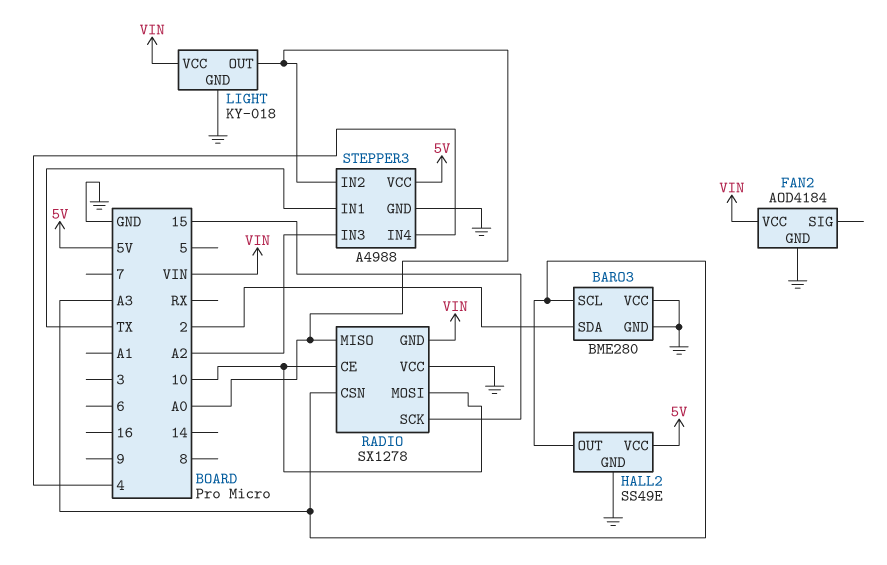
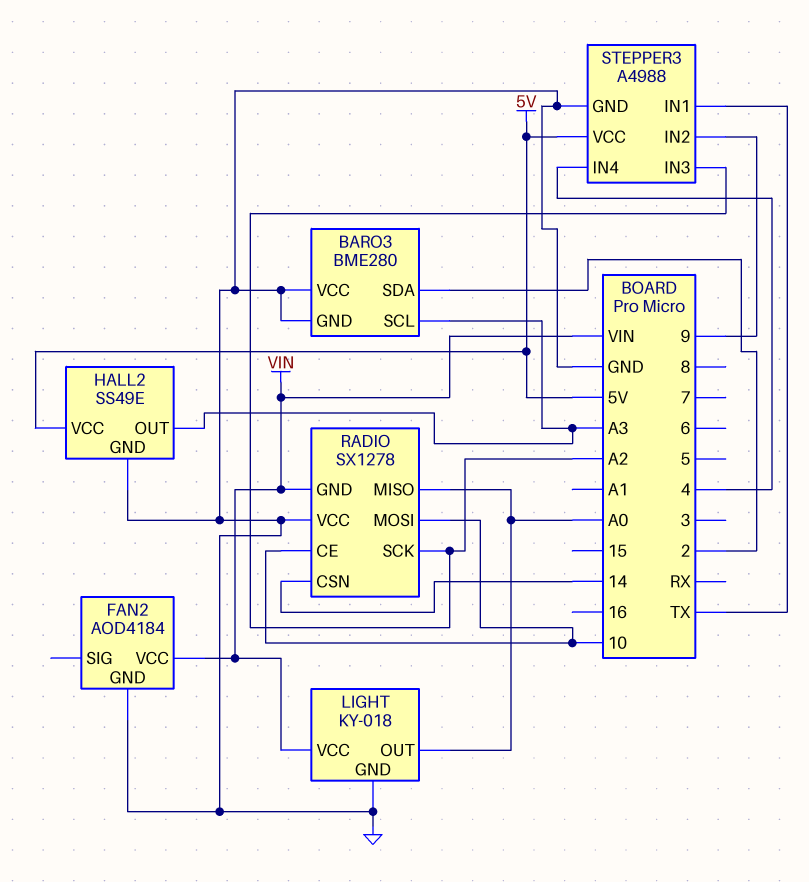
RADIO pin CSN: A3 -> 14
RADIO pin SCK: 15 -> A2
STEPPER3 pin IN2: A0 -> 9

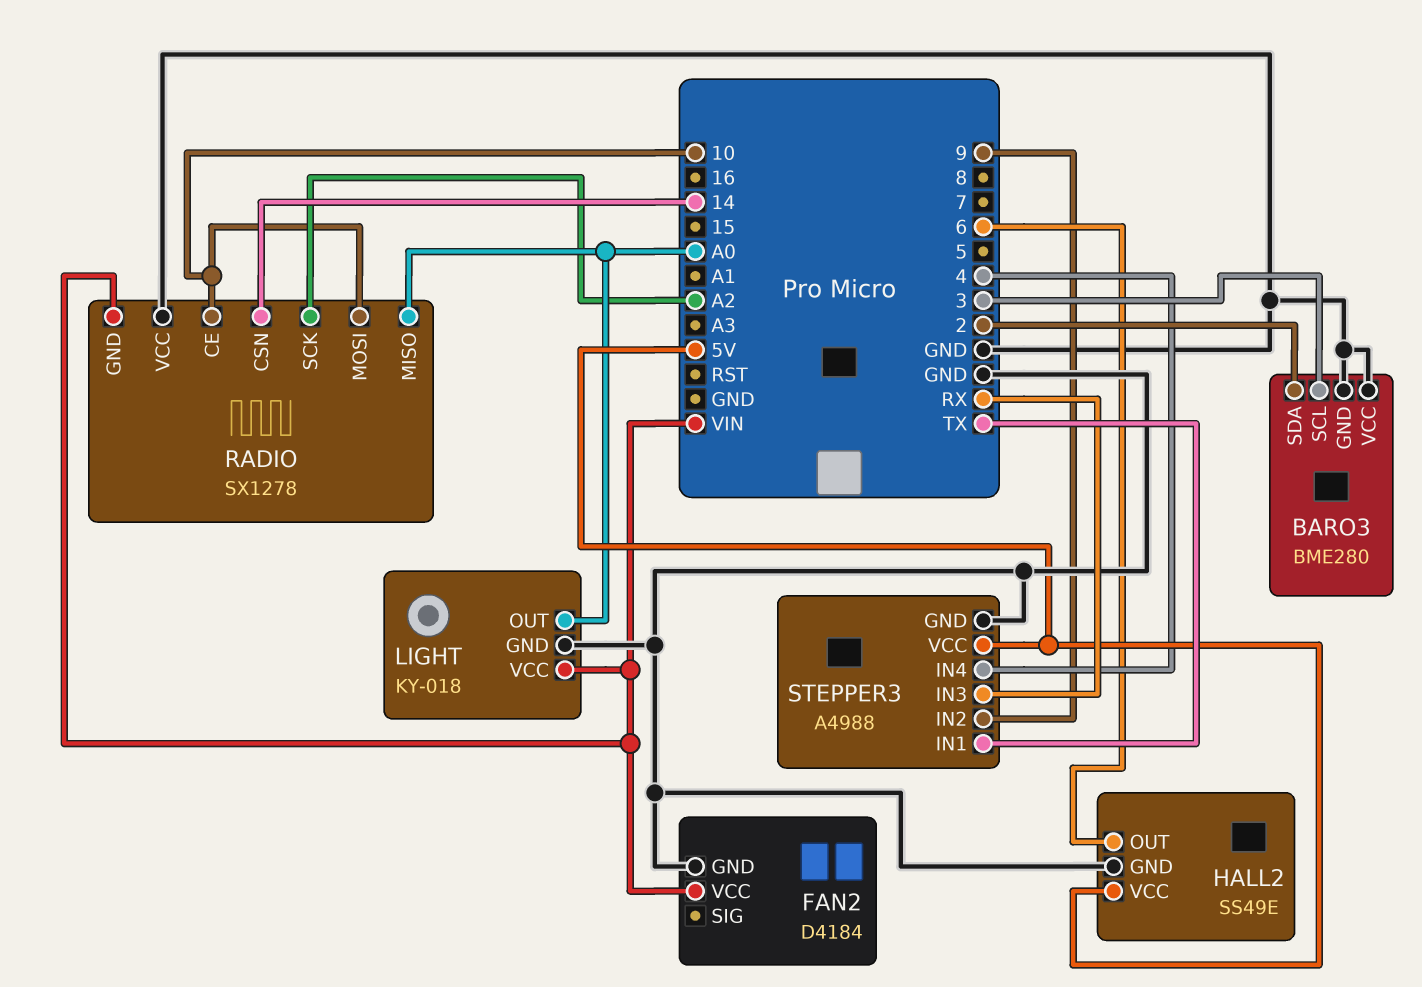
BARO3 pin SCL: A3 -> 3
FAN2: AOD4184 -> D4184
HALL2 pin OUT: A3 -> 6
STEPPER3 pin IN3: A2 -> RX

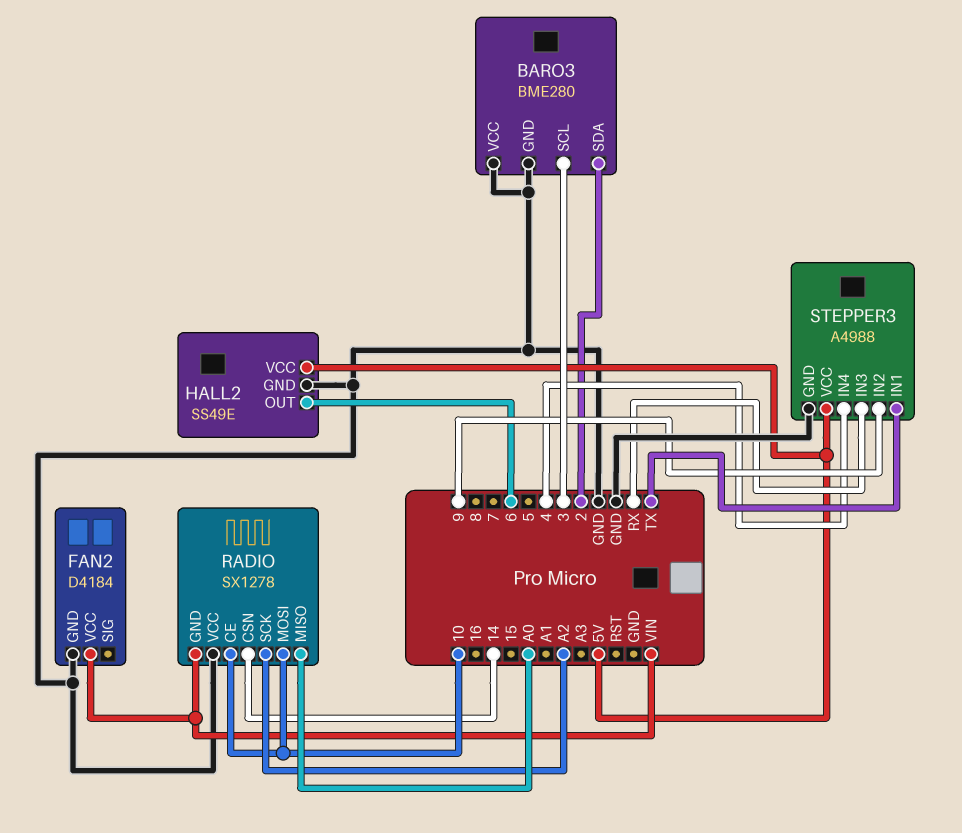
LIGHT: KY-018 -> none
LIGHT pin GND: GND -> none
LIGHT pin OUT: A0 -> none
LIGHT pin VCC: VIN -> none

